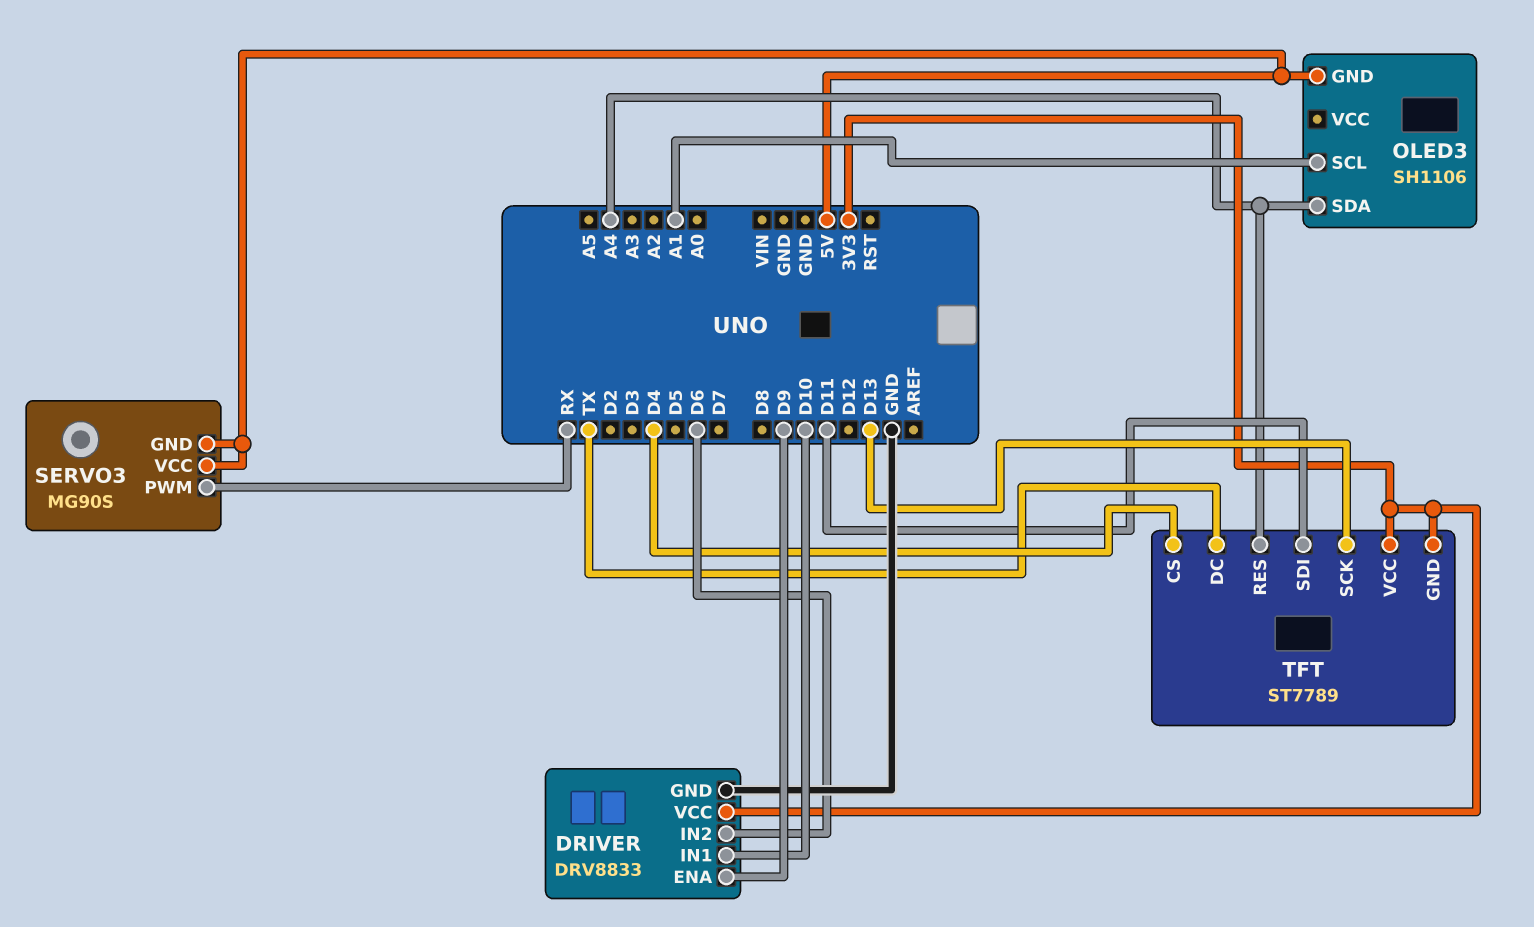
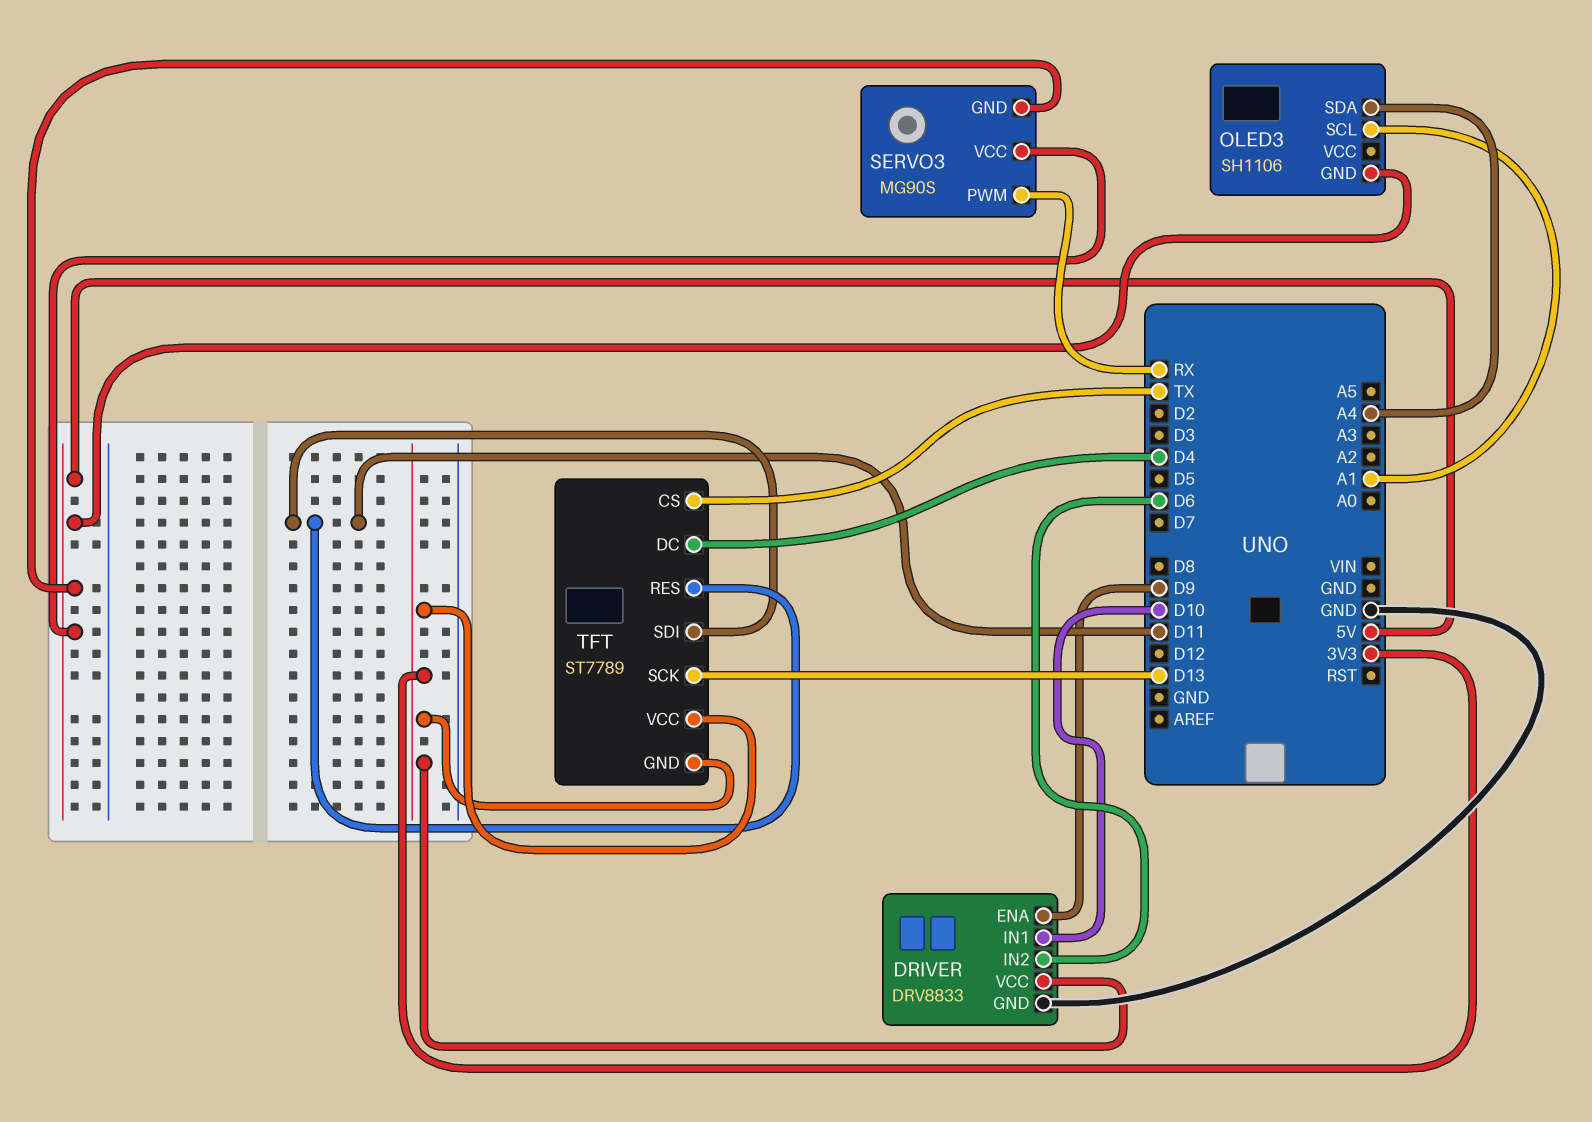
TFT pin CS: D4 -> TX
TFT pin DC: TX -> D4
TFT pin RES: A4 -> D11

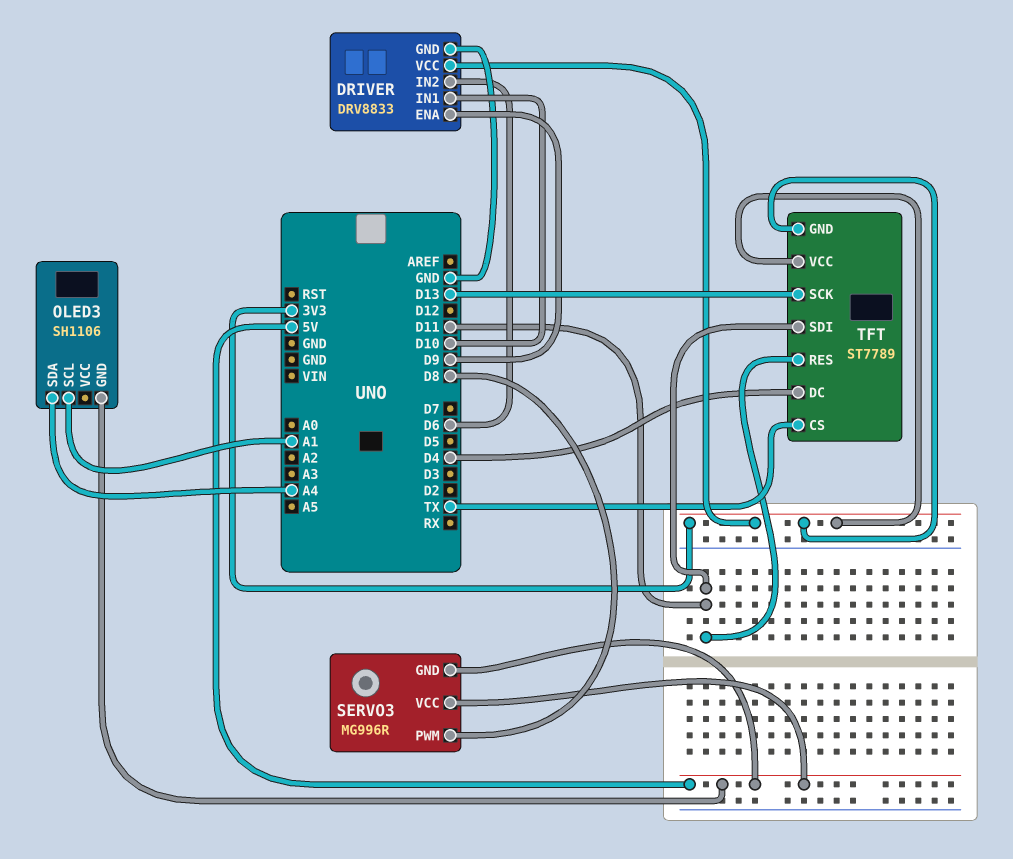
SERVO3: MG90S -> MG996R
SERVO3 pin PWM: RX -> D8

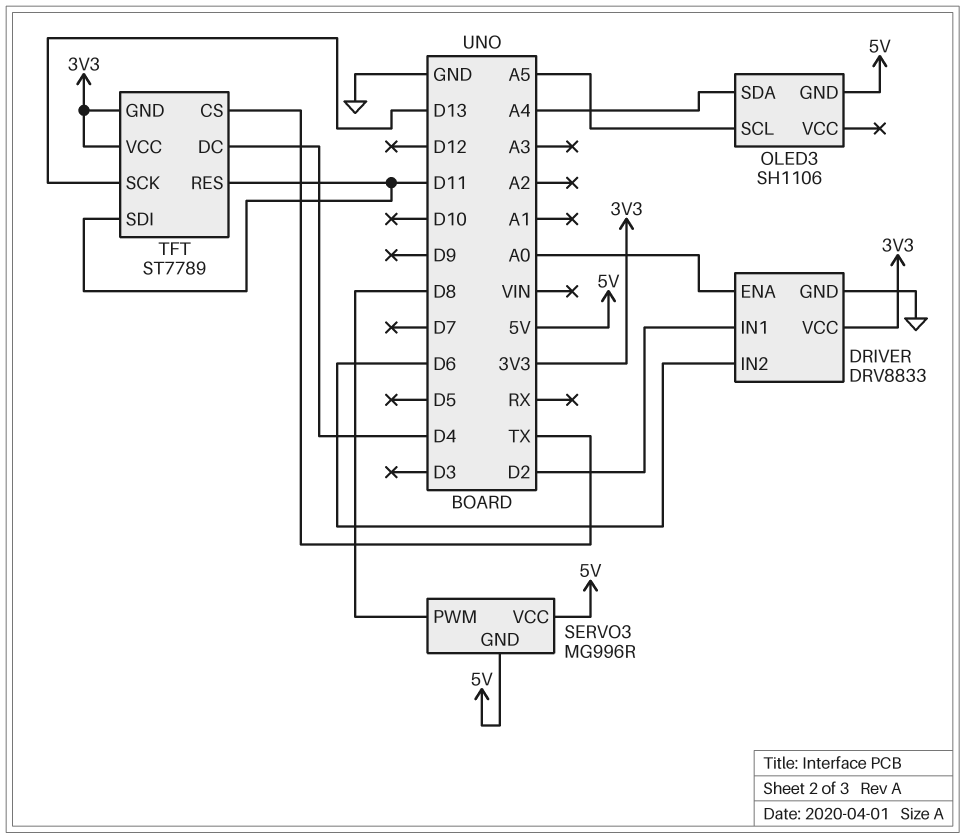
DRIVER pin ENA: D9 -> A0
DRIVER pin IN1: D10 -> D2
OLED3 pin SCL: A1 -> A5

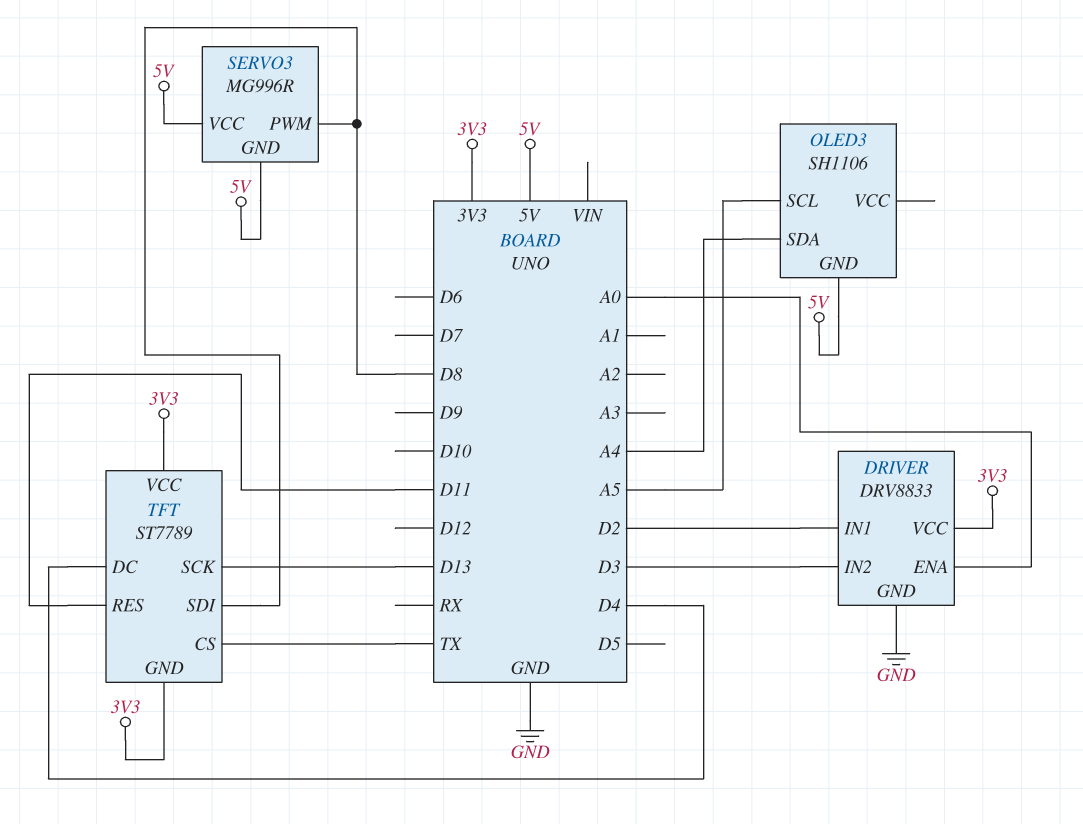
DRIVER pin IN2: D6 -> D3
TFT pin SDI: D11 -> D8

